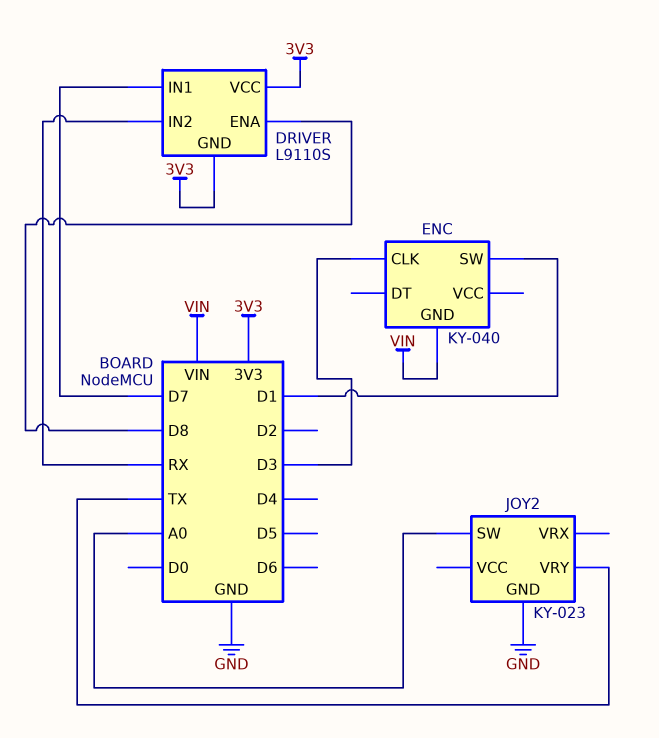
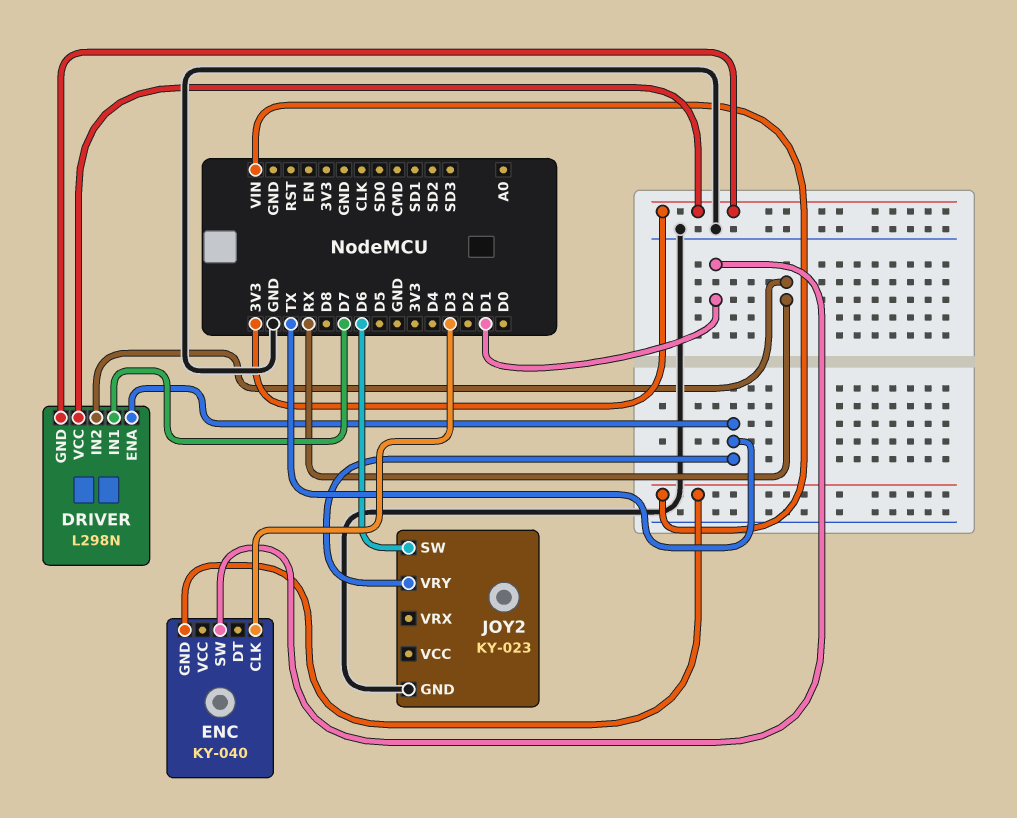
DRIVER: L9110S -> L298N
DRIVER pin ENA: D8 -> TX
JOY2 pin SW: A0 -> D6

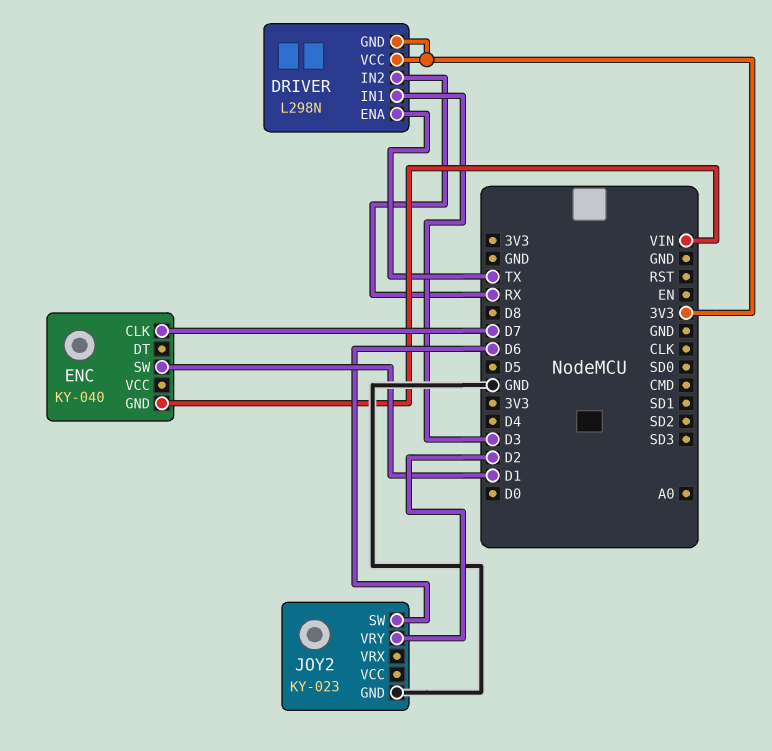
DRIVER pin IN1: D7 -> D3
ENC pin CLK: D3 -> D7
JOY2 pin VRY: TX -> D2

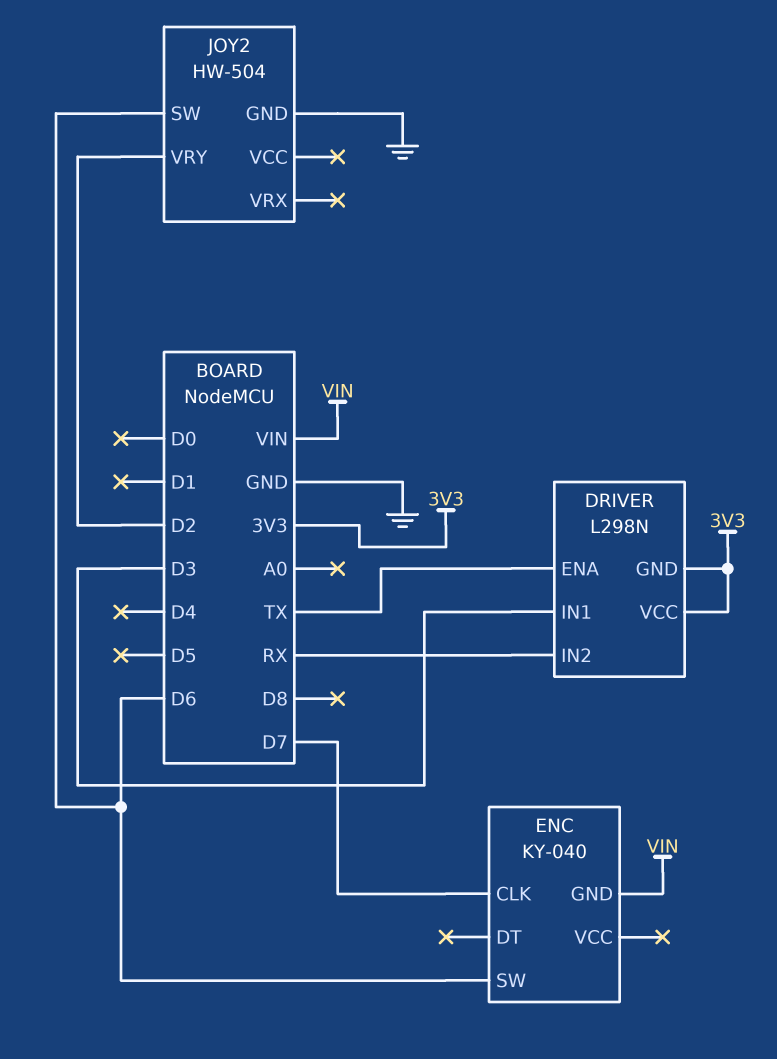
ENC pin SW: D1 -> D6
JOY2: KY-023 -> HW-504

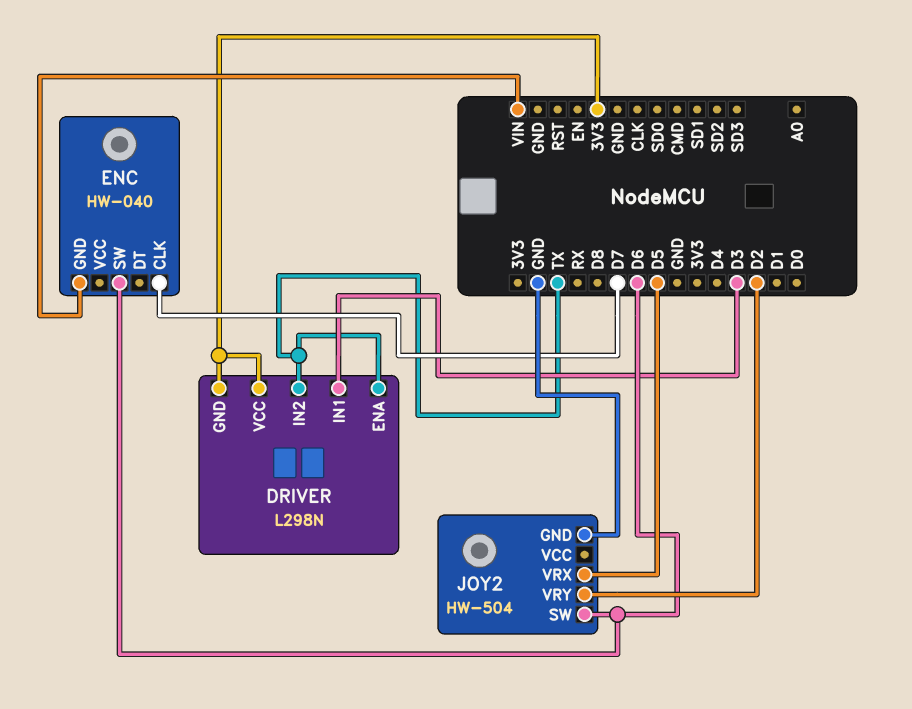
DRIVER pin IN2: RX -> TX
ENC: KY-040 -> HW-040
JOY2 pin VRX: none -> D5

